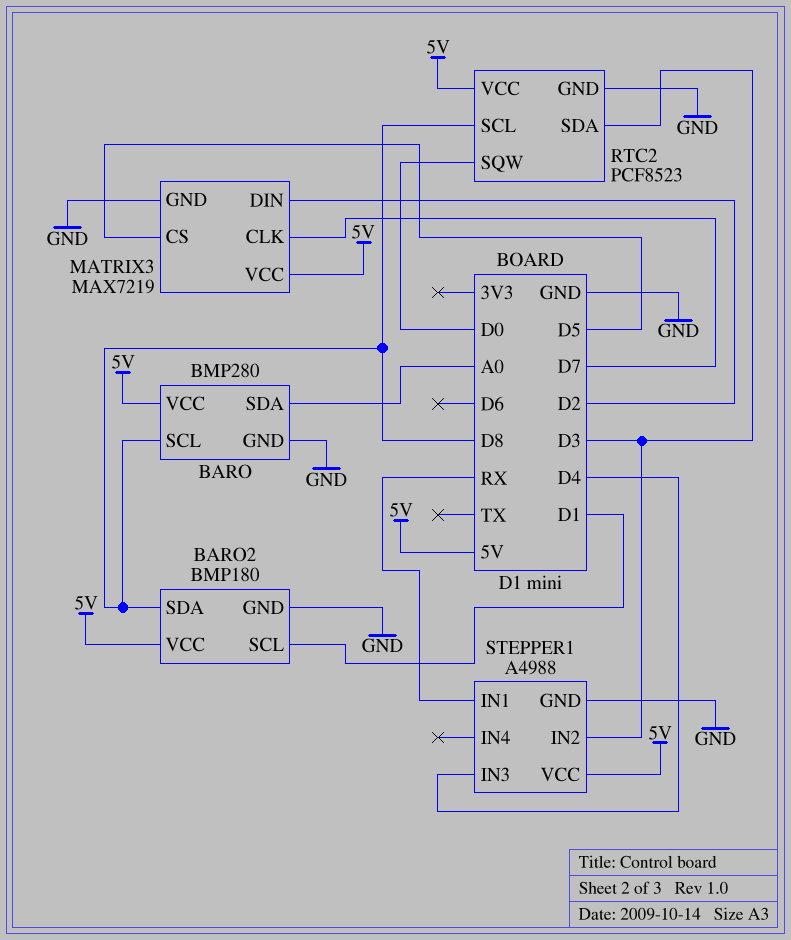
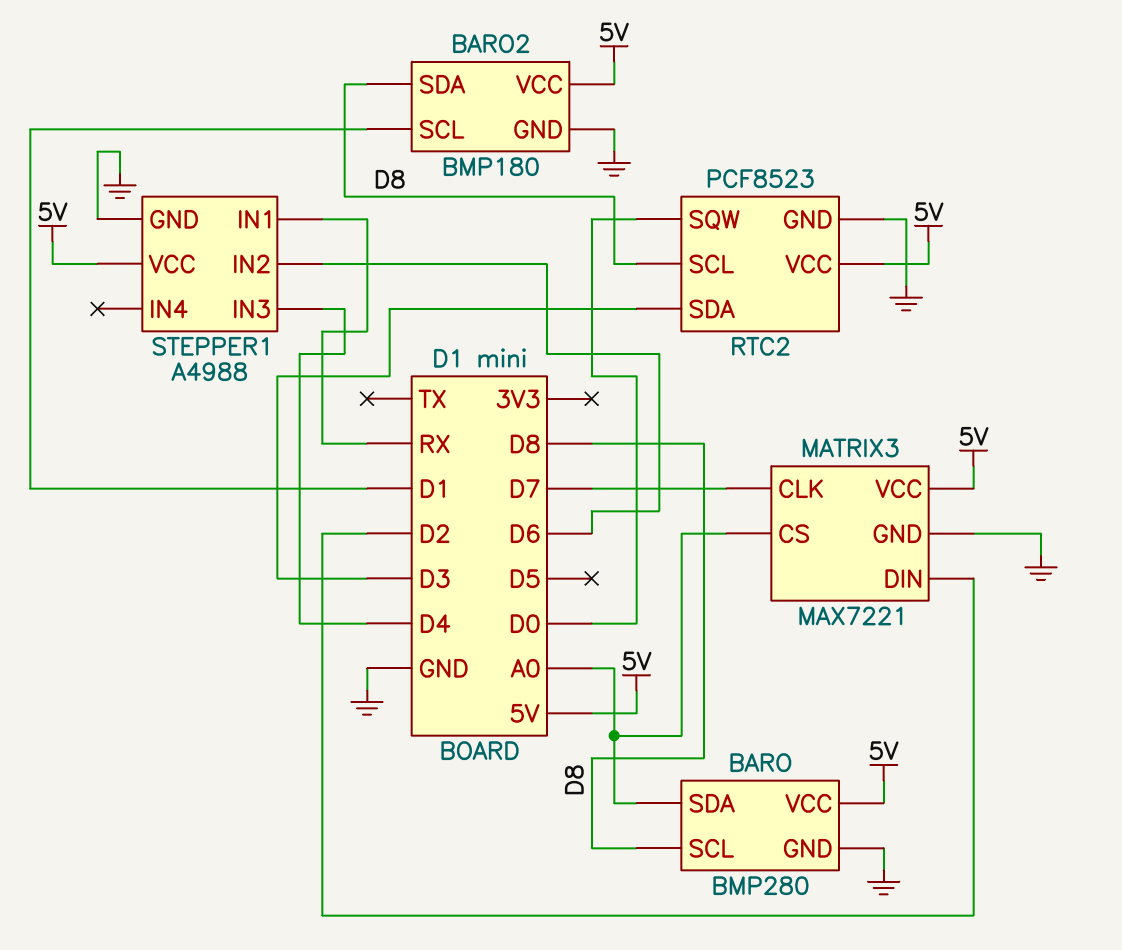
MATRIX3: MAX7219 -> MAX7221
MATRIX3 pin CS: D5 -> A0
STEPPER1 pin IN2: D3 -> D6

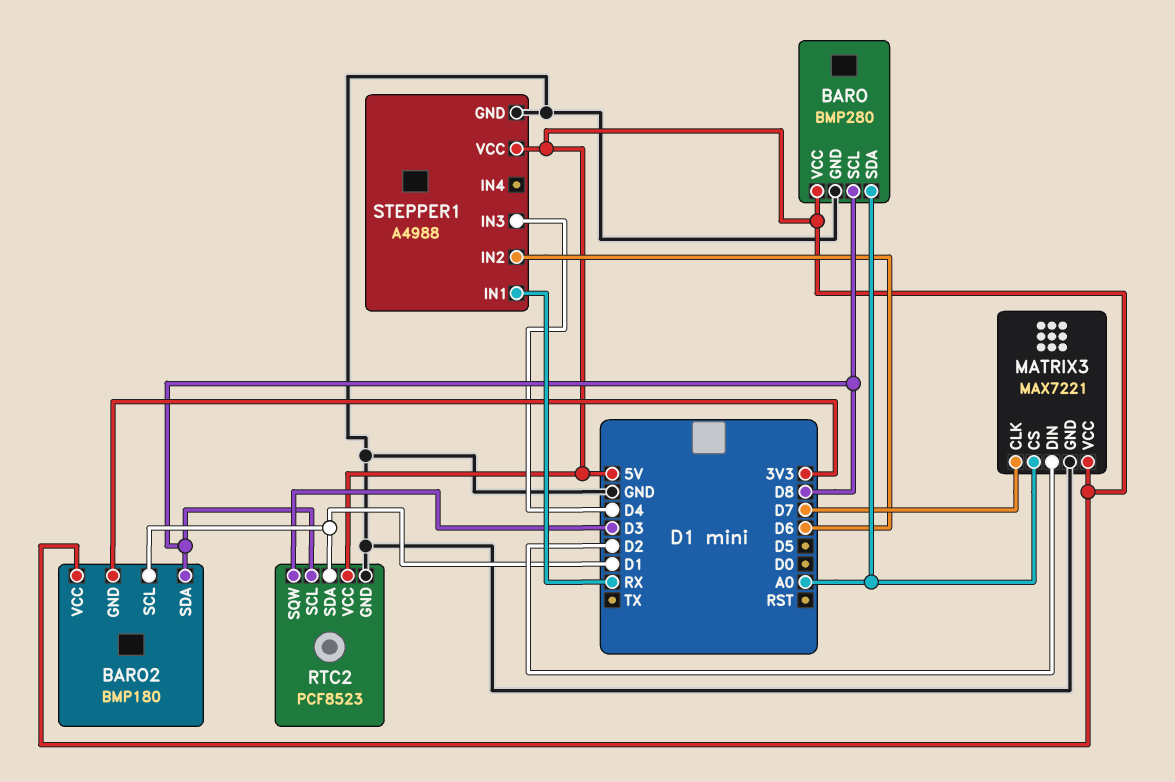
BARO2 pin GND: GND -> 3V3
RTC2 pin SDA: D3 -> D1
RTC2 pin SQW: D0 -> D3

